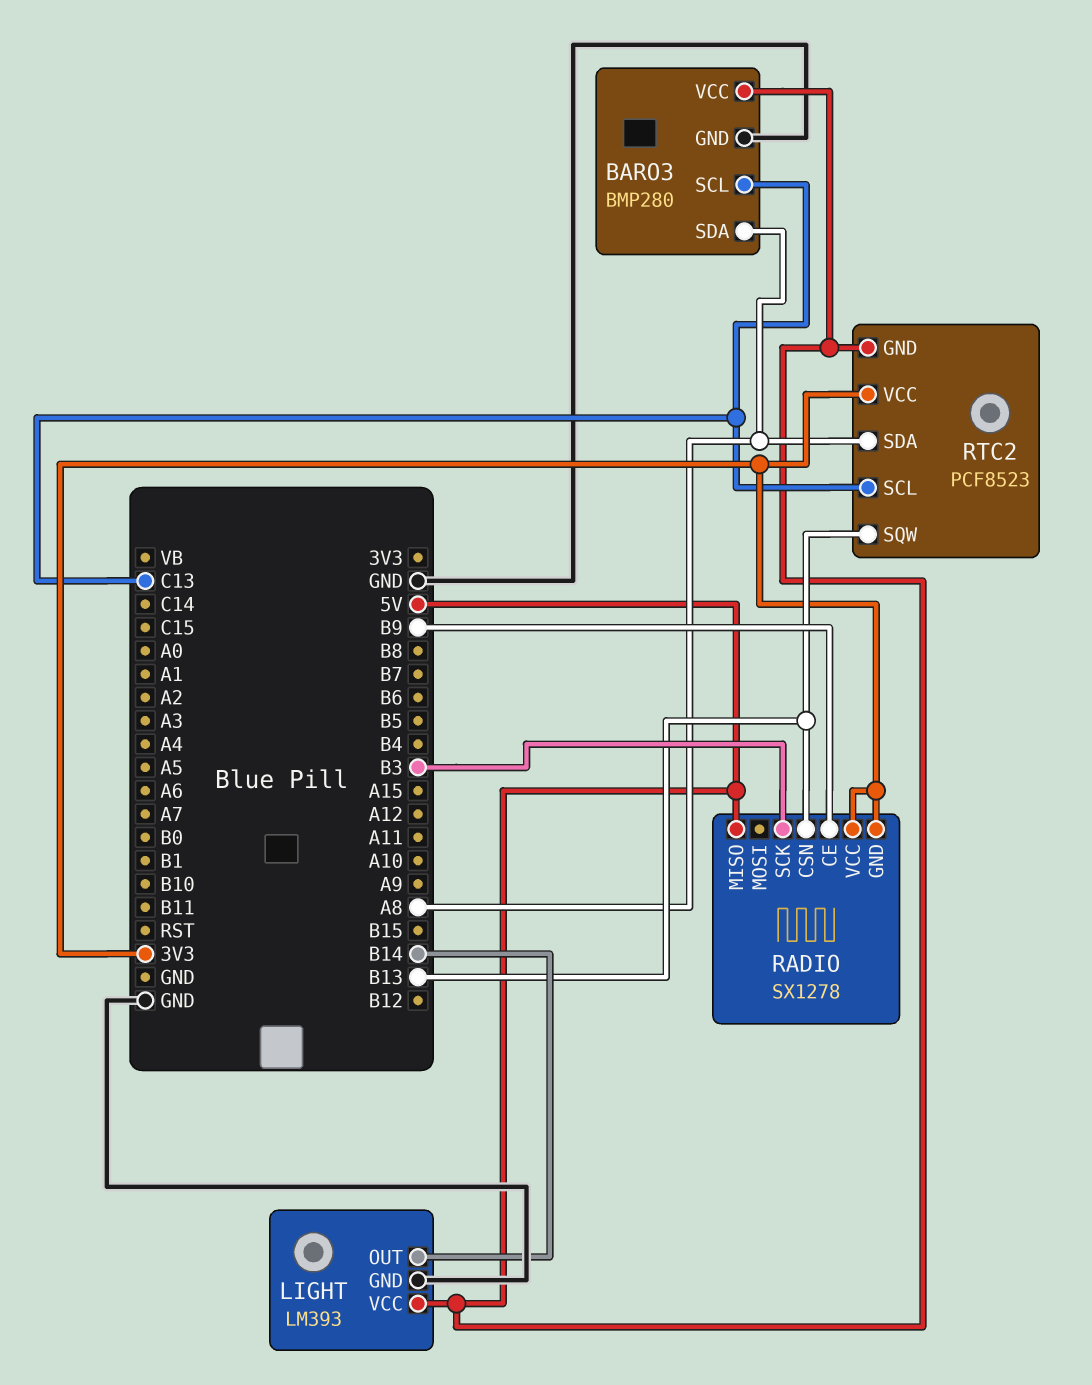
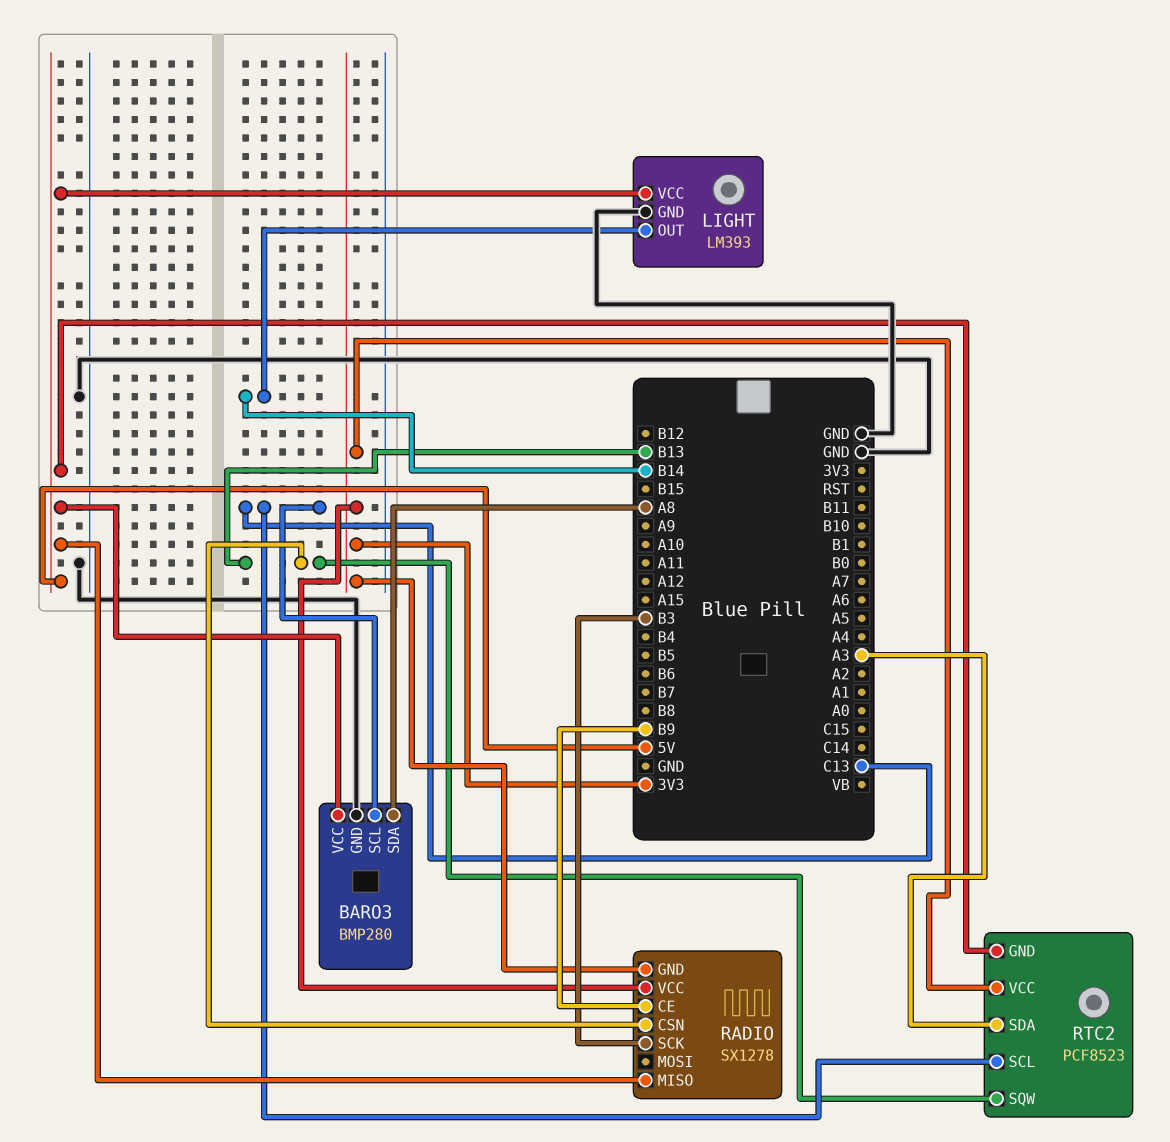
RTC2 pin SDA: A8 -> A3

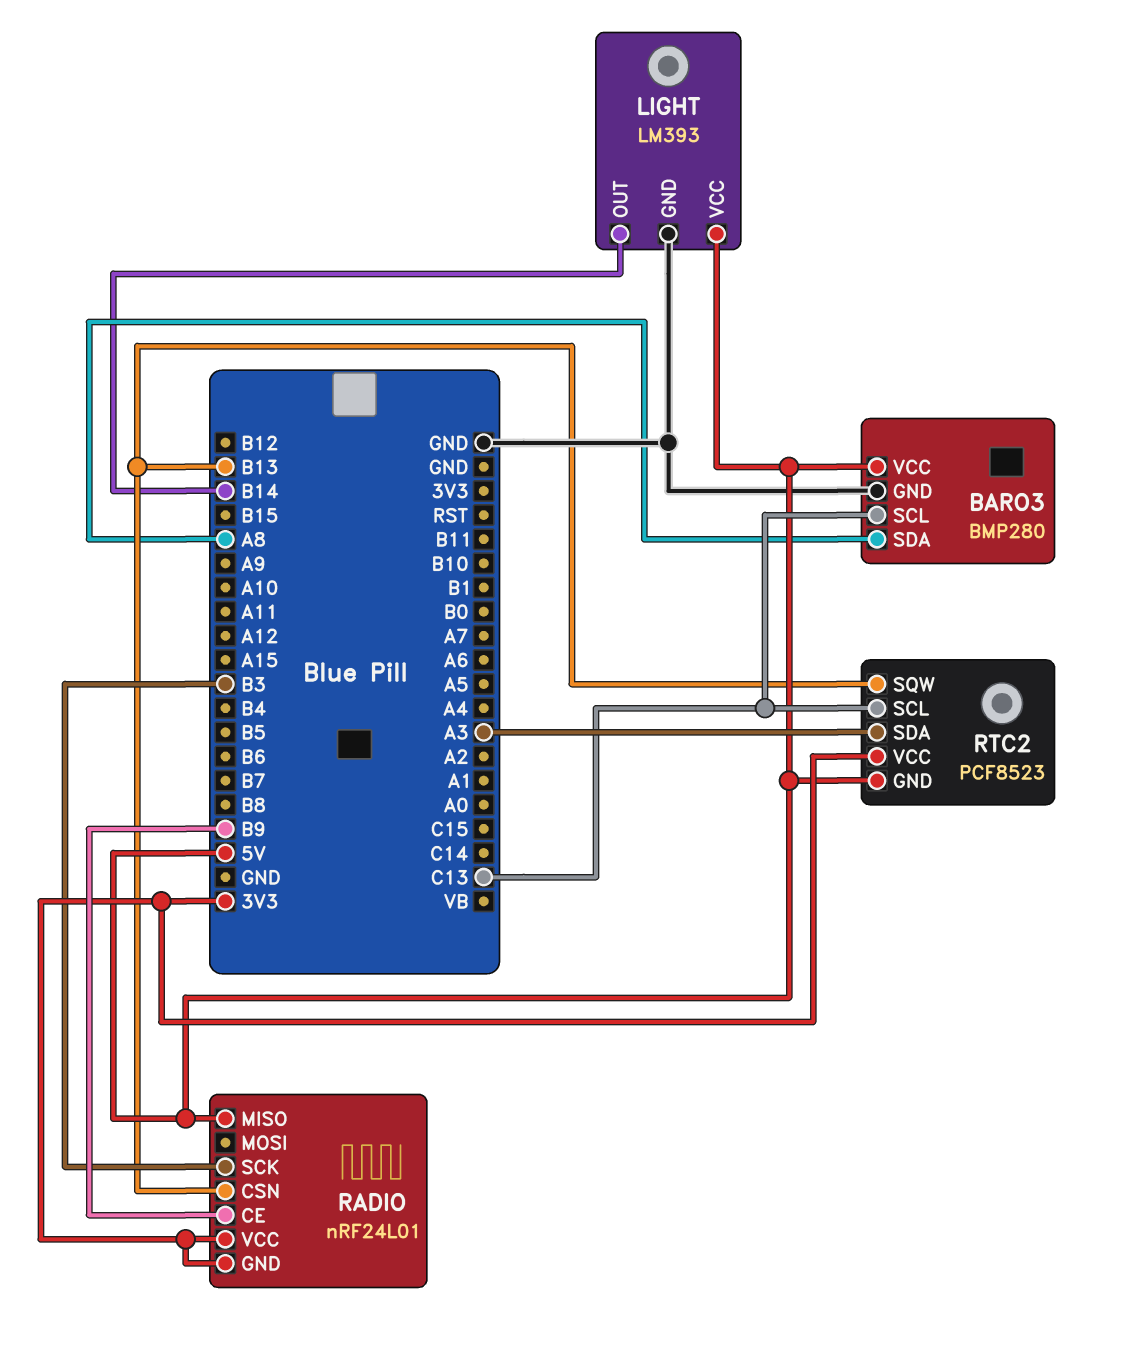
RADIO: SX1278 -> nRF24L01

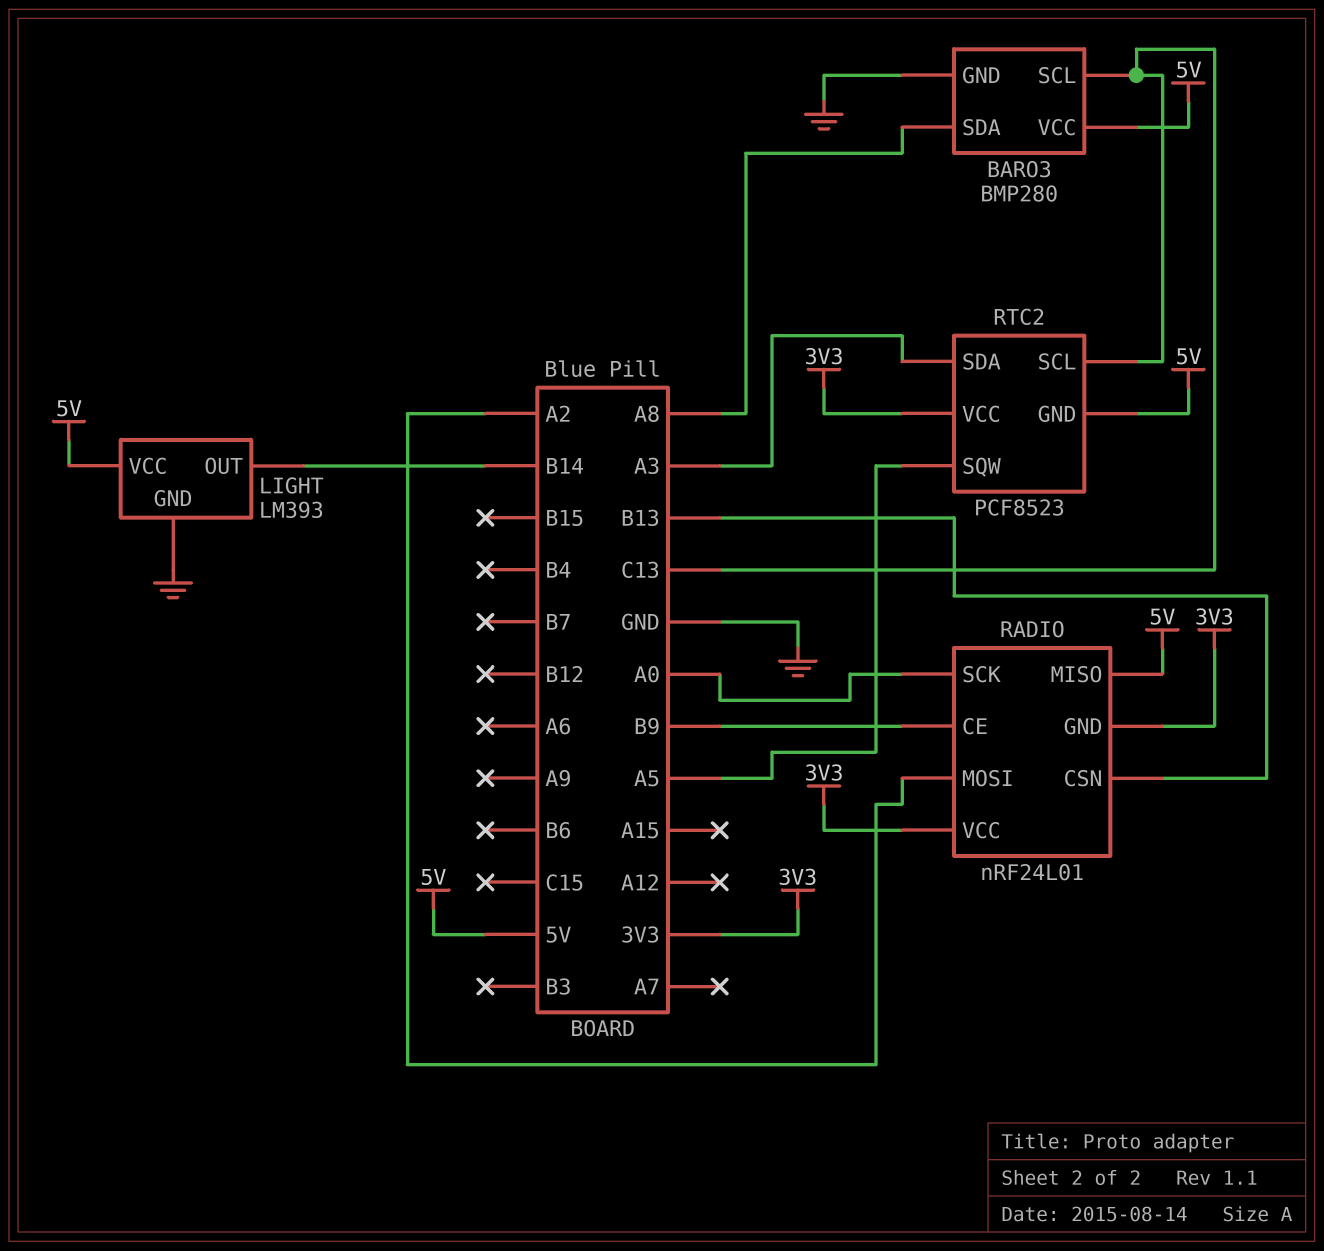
RADIO pin MOSI: none -> A2
RADIO pin SCK: B3 -> A0
RTC2 pin SQW: B13 -> A5

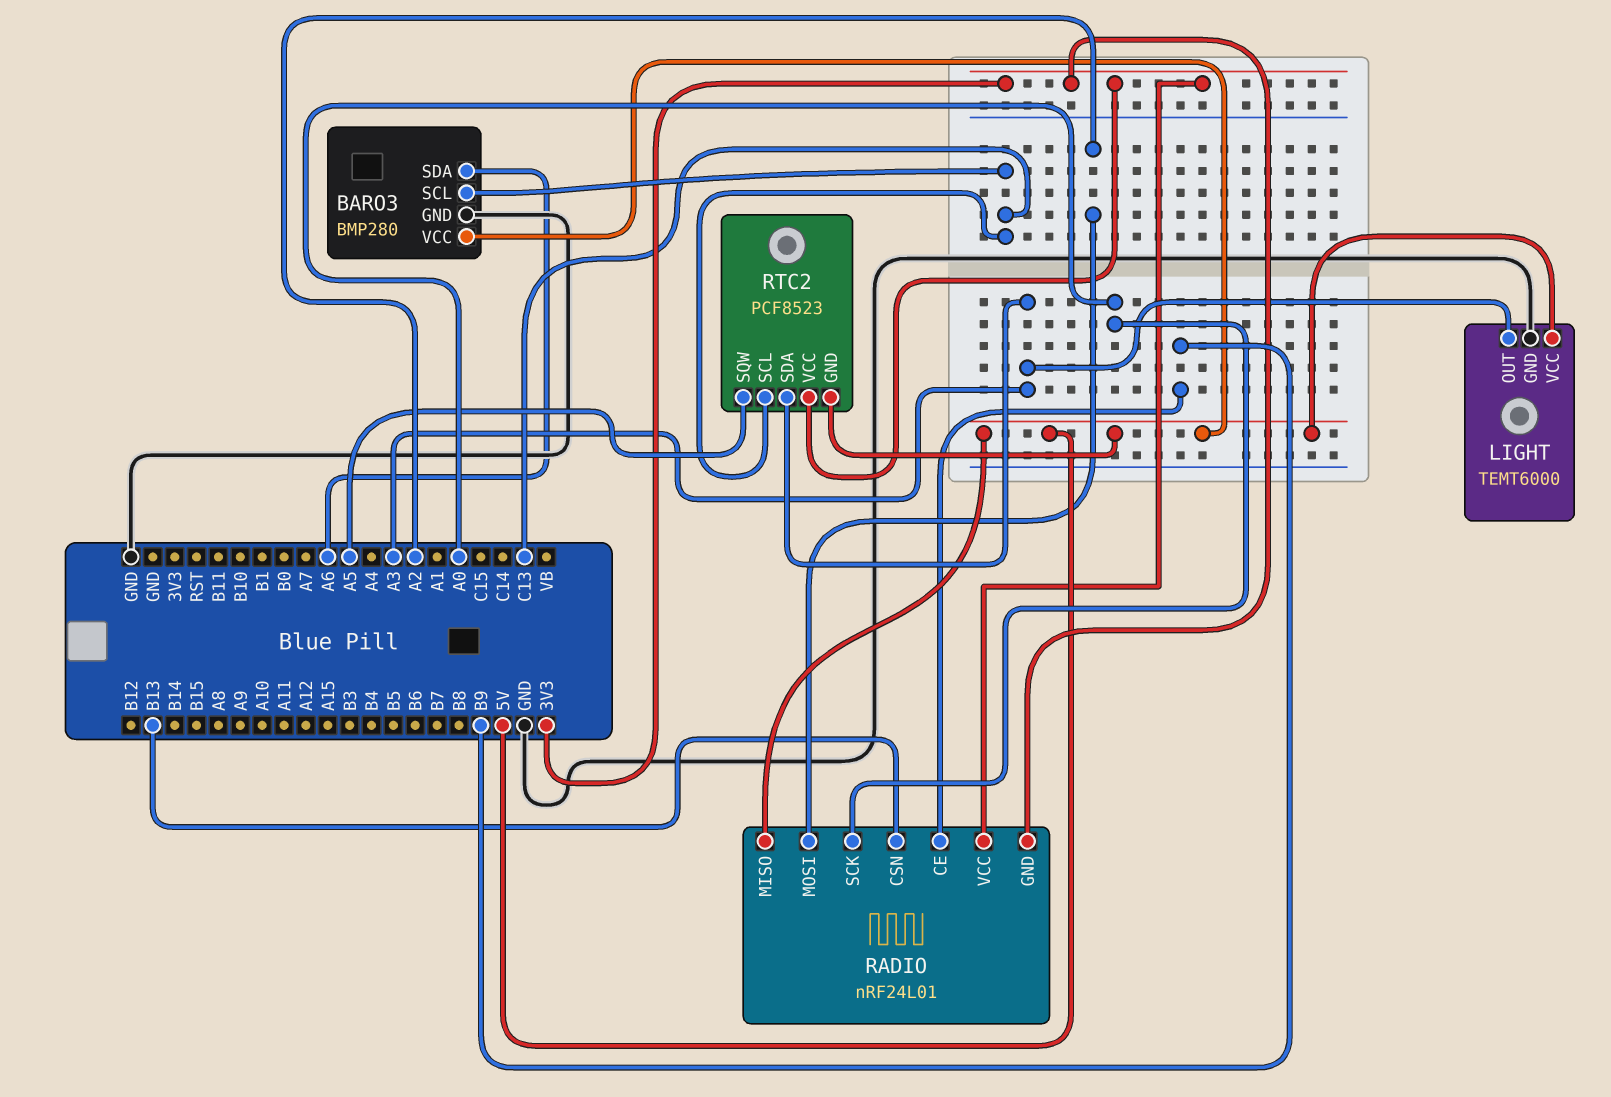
BARO3 pin SDA: A8 -> A6
LIGHT: LM393 -> TEMT6000
LIGHT pin OUT: B14 -> A3

